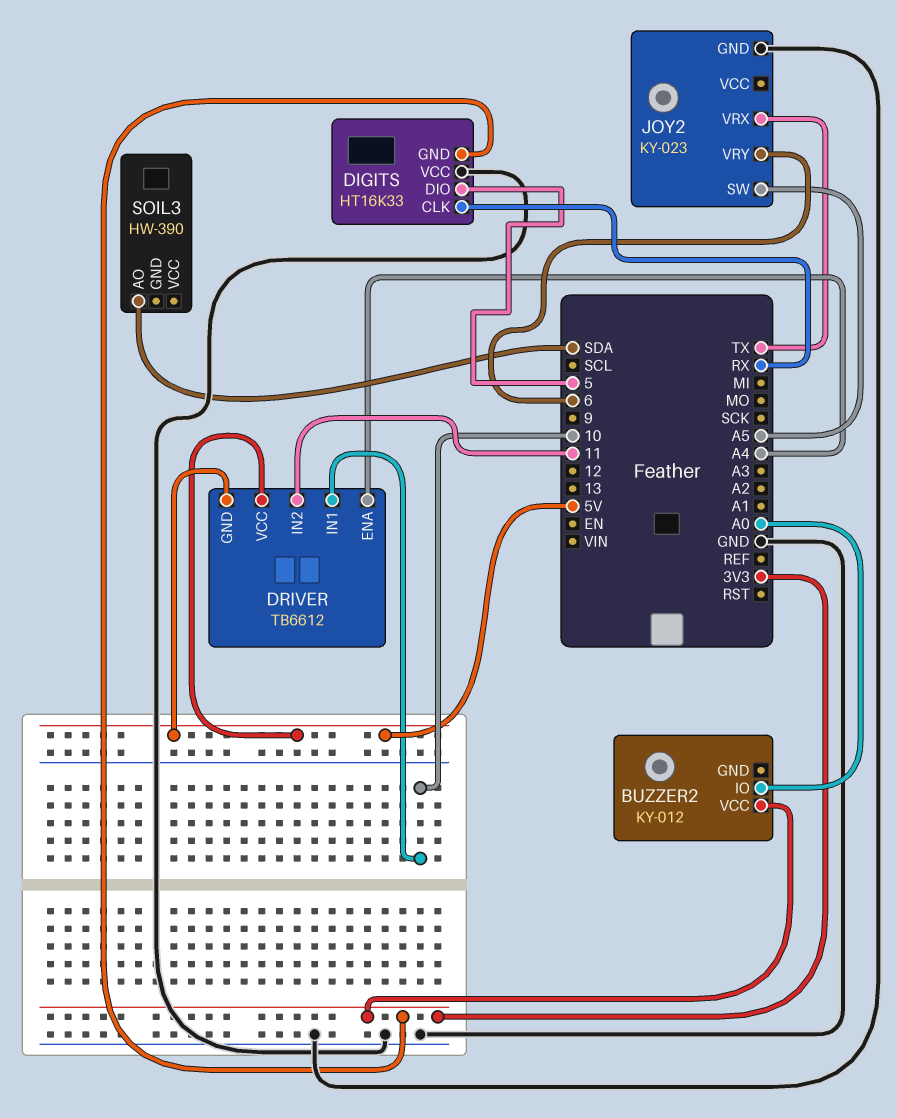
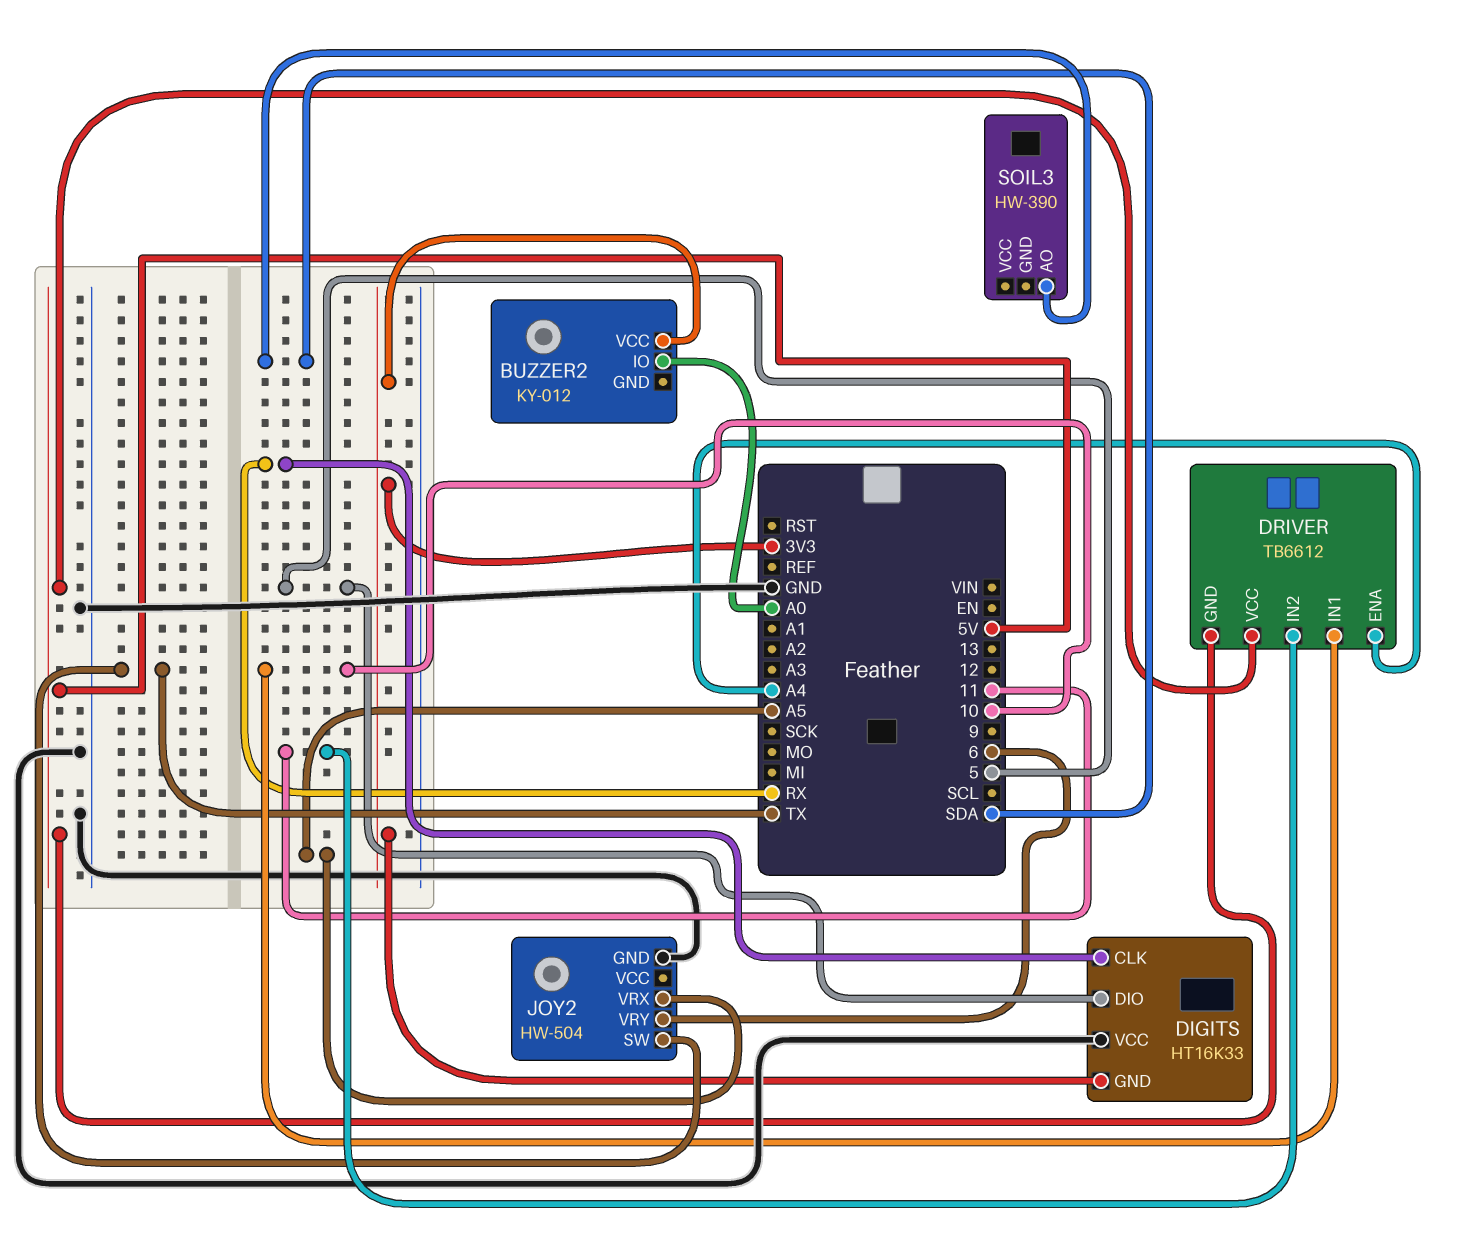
JOY2: KY-023 -> HW-504
JOY2 pin SW: A5 -> TX
JOY2 pin VRX: TX -> A5

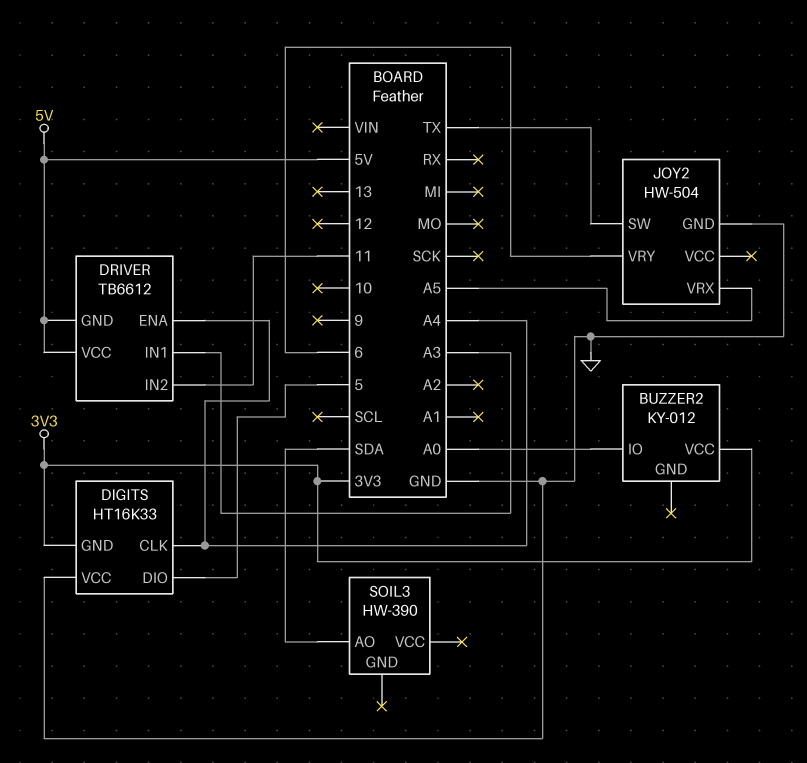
DIGITS pin CLK: RX -> A4
DRIVER pin IN1: 10 -> A3

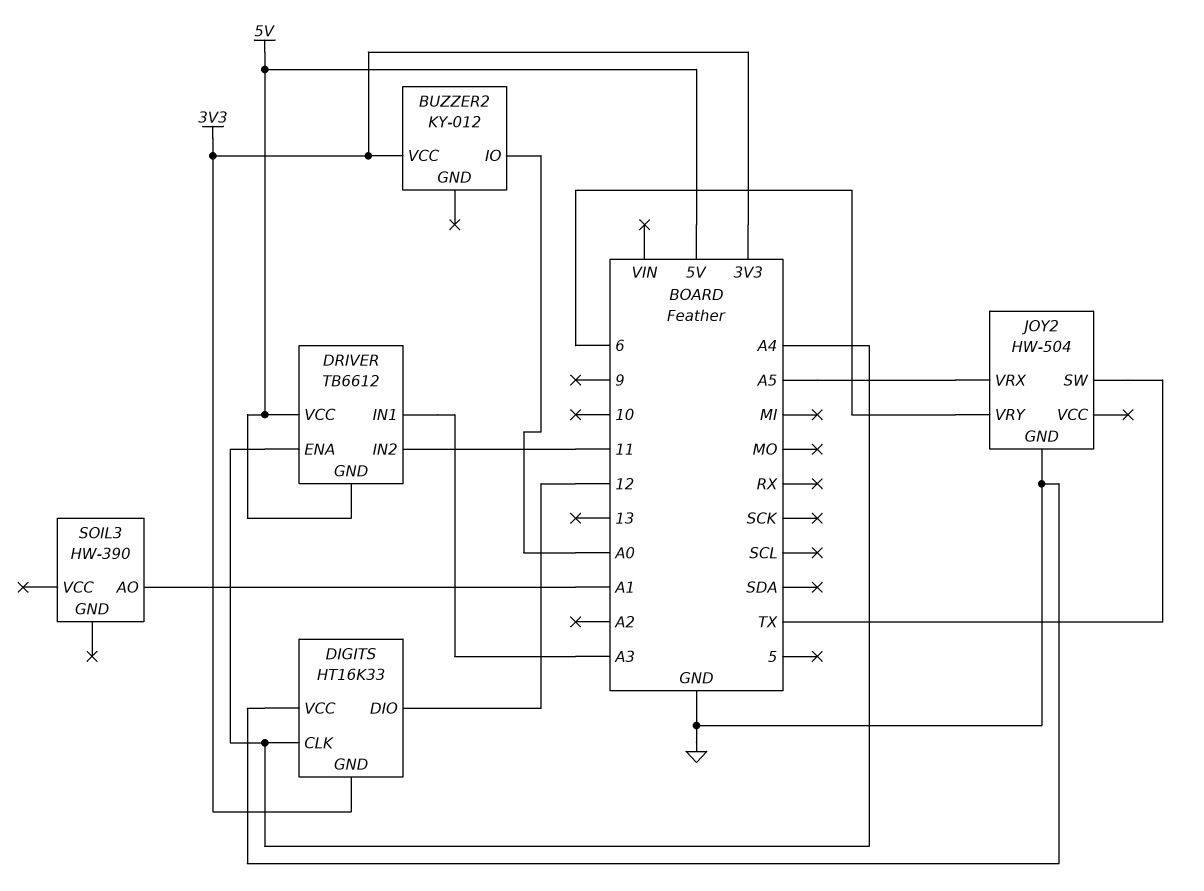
DIGITS pin DIO: 5 -> 12
SOIL3 pin AO: SDA -> A1

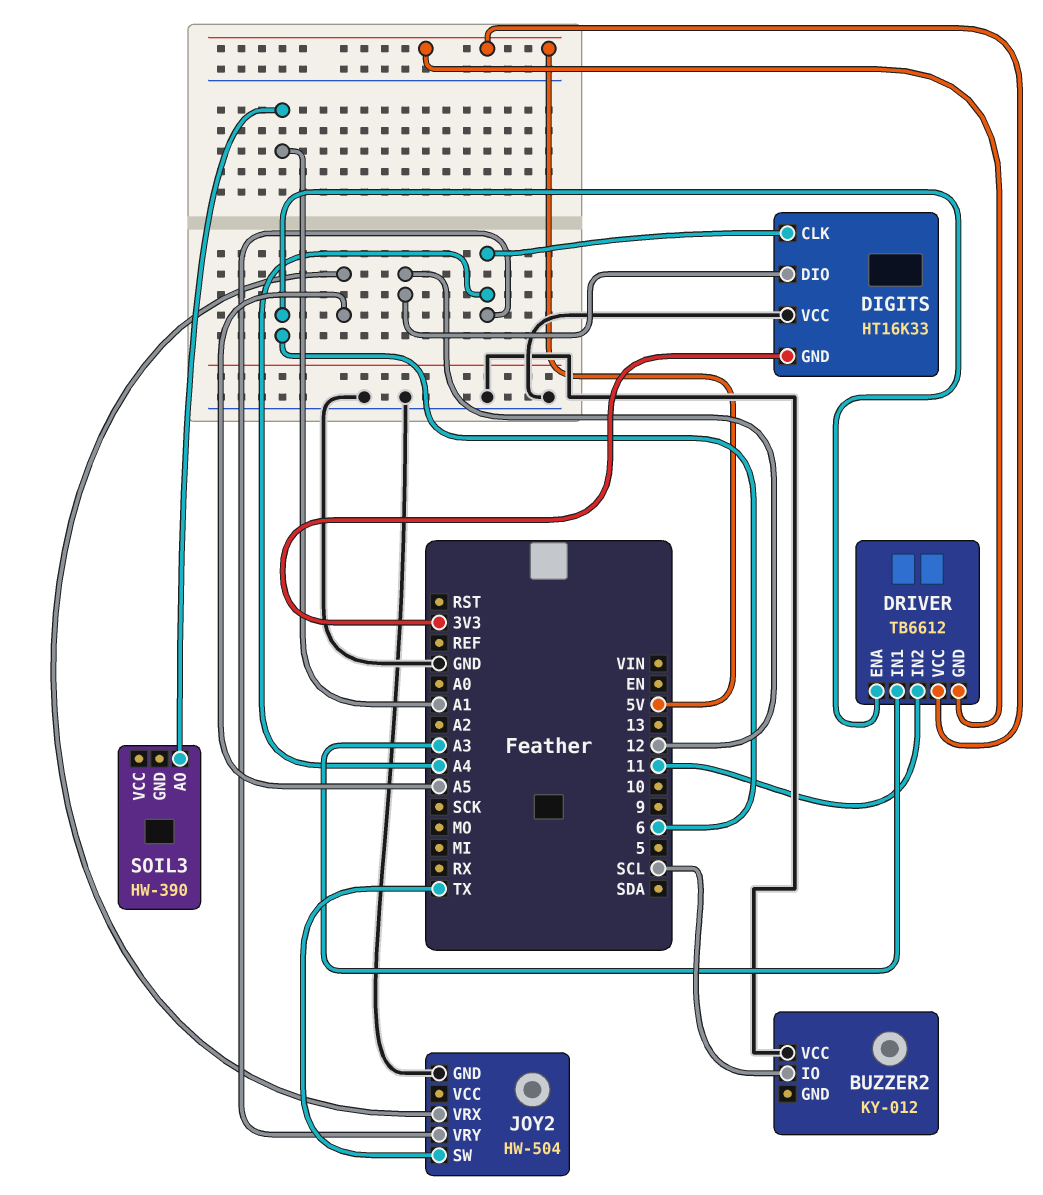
BUZZER2 pin IO: A0 -> SCL
BUZZER2 pin VCC: 3V3 -> GND
DRIVER pin ENA: A4 -> 6
JOY2 pin VRY: 6 -> A4

